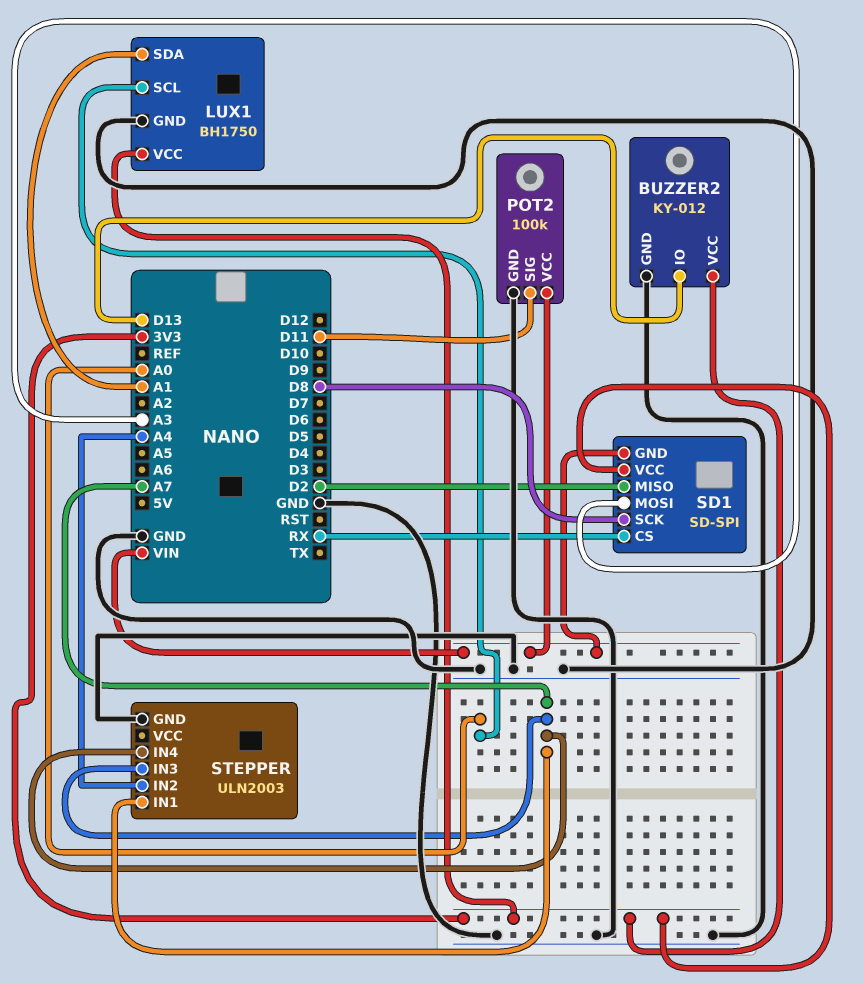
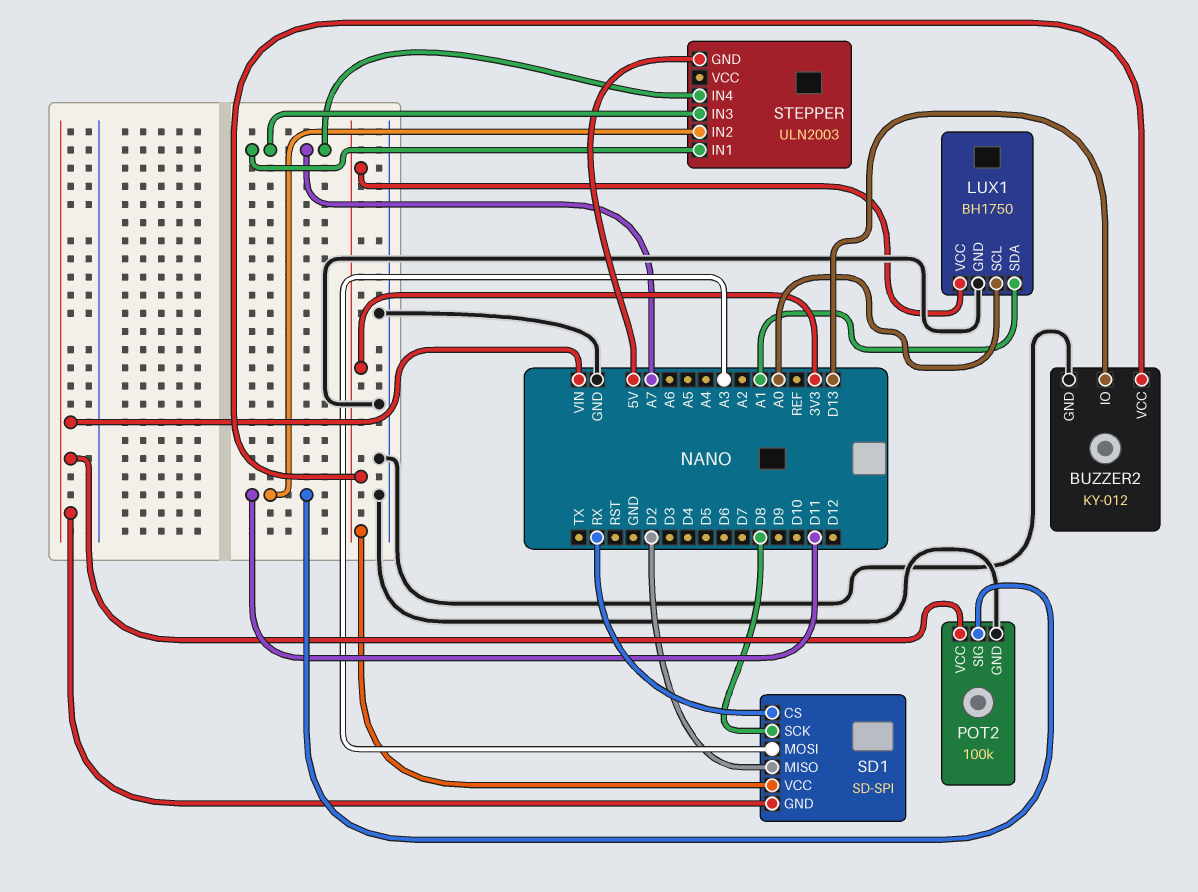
STEPPER pin GND: GND -> 5V
STEPPER pin IN2: A4 -> D11

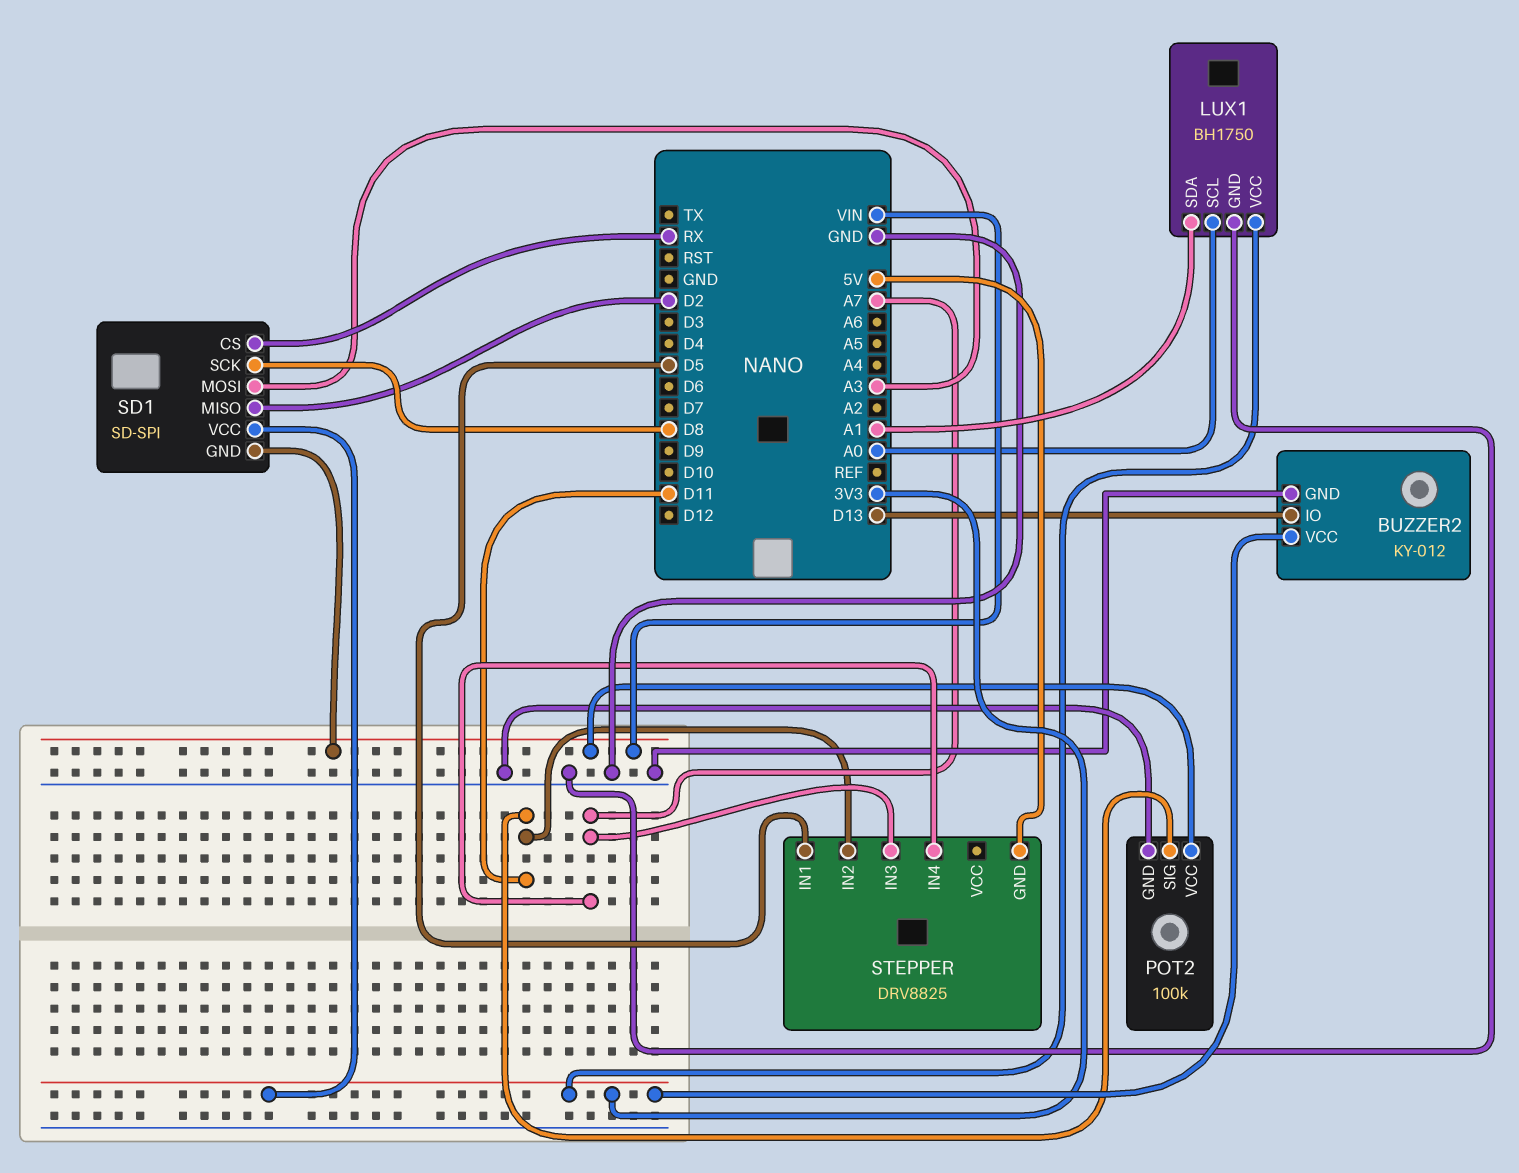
STEPPER: ULN2003 -> DRV8825
STEPPER pin IN1: A7 -> D5

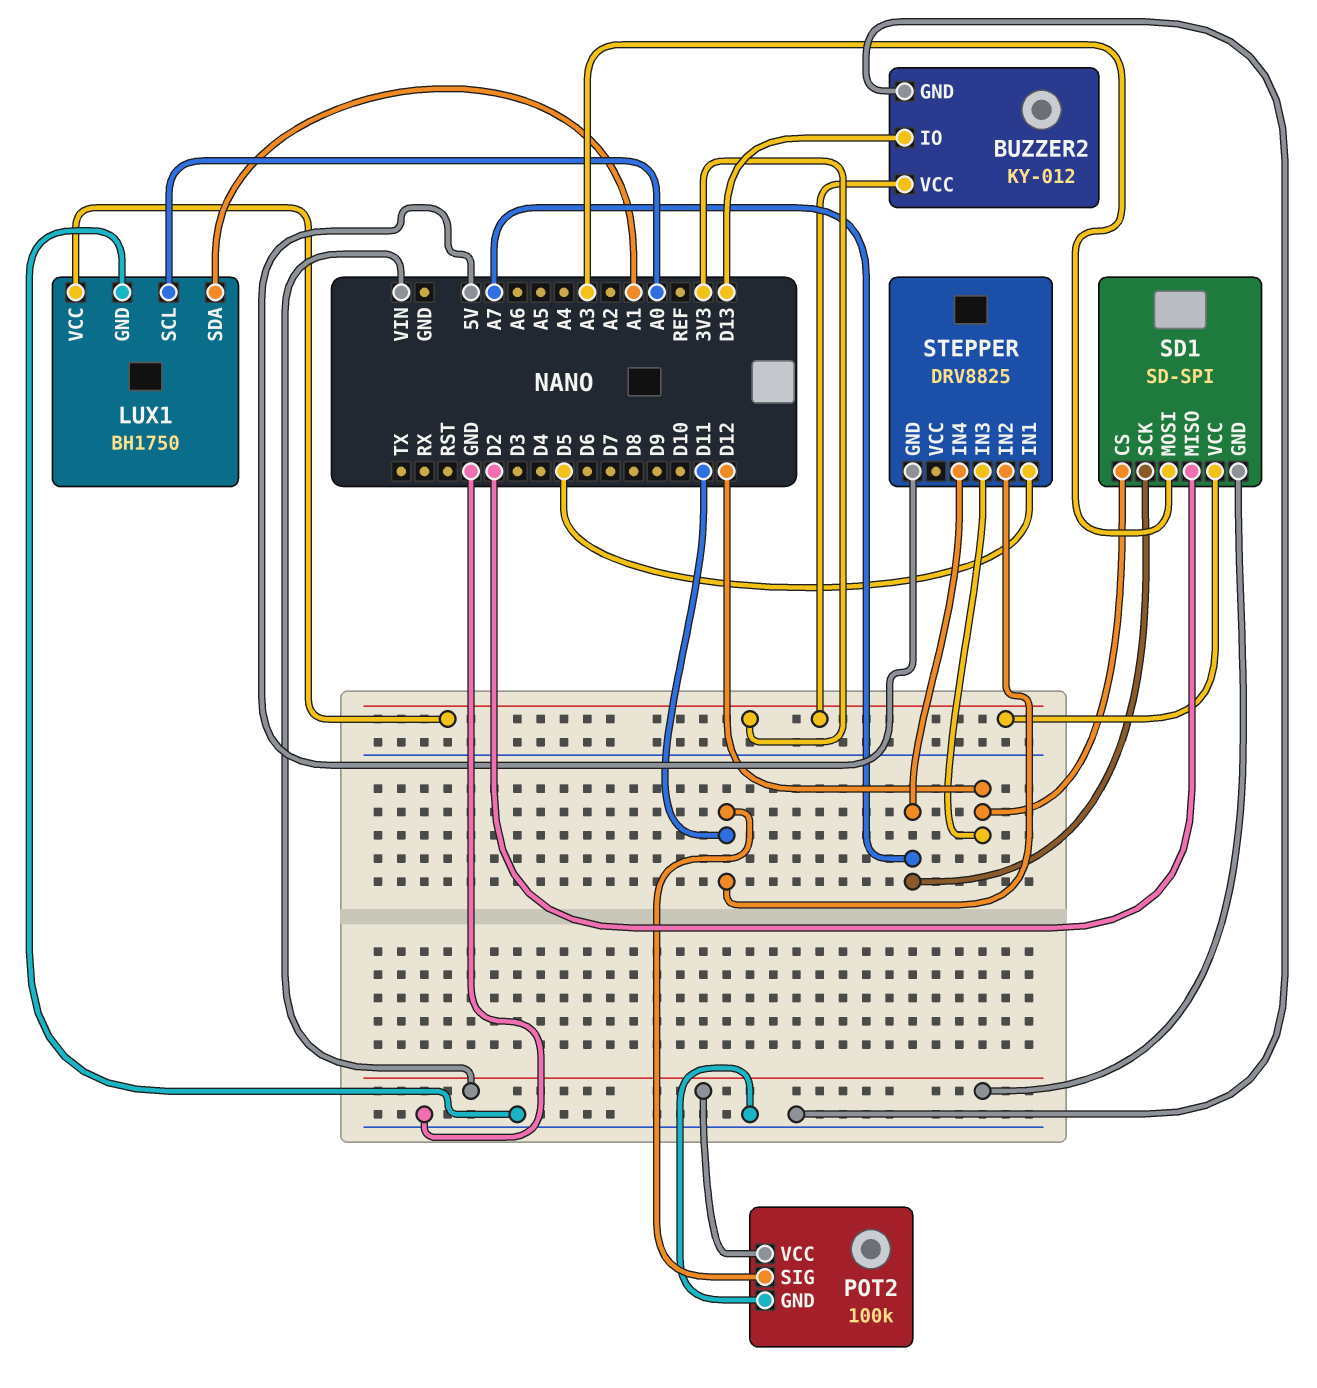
SD1 pin CS: RX -> D12
SD1 pin SCK: D8 -> A7
STEPPER pin IN3: A7 -> D12

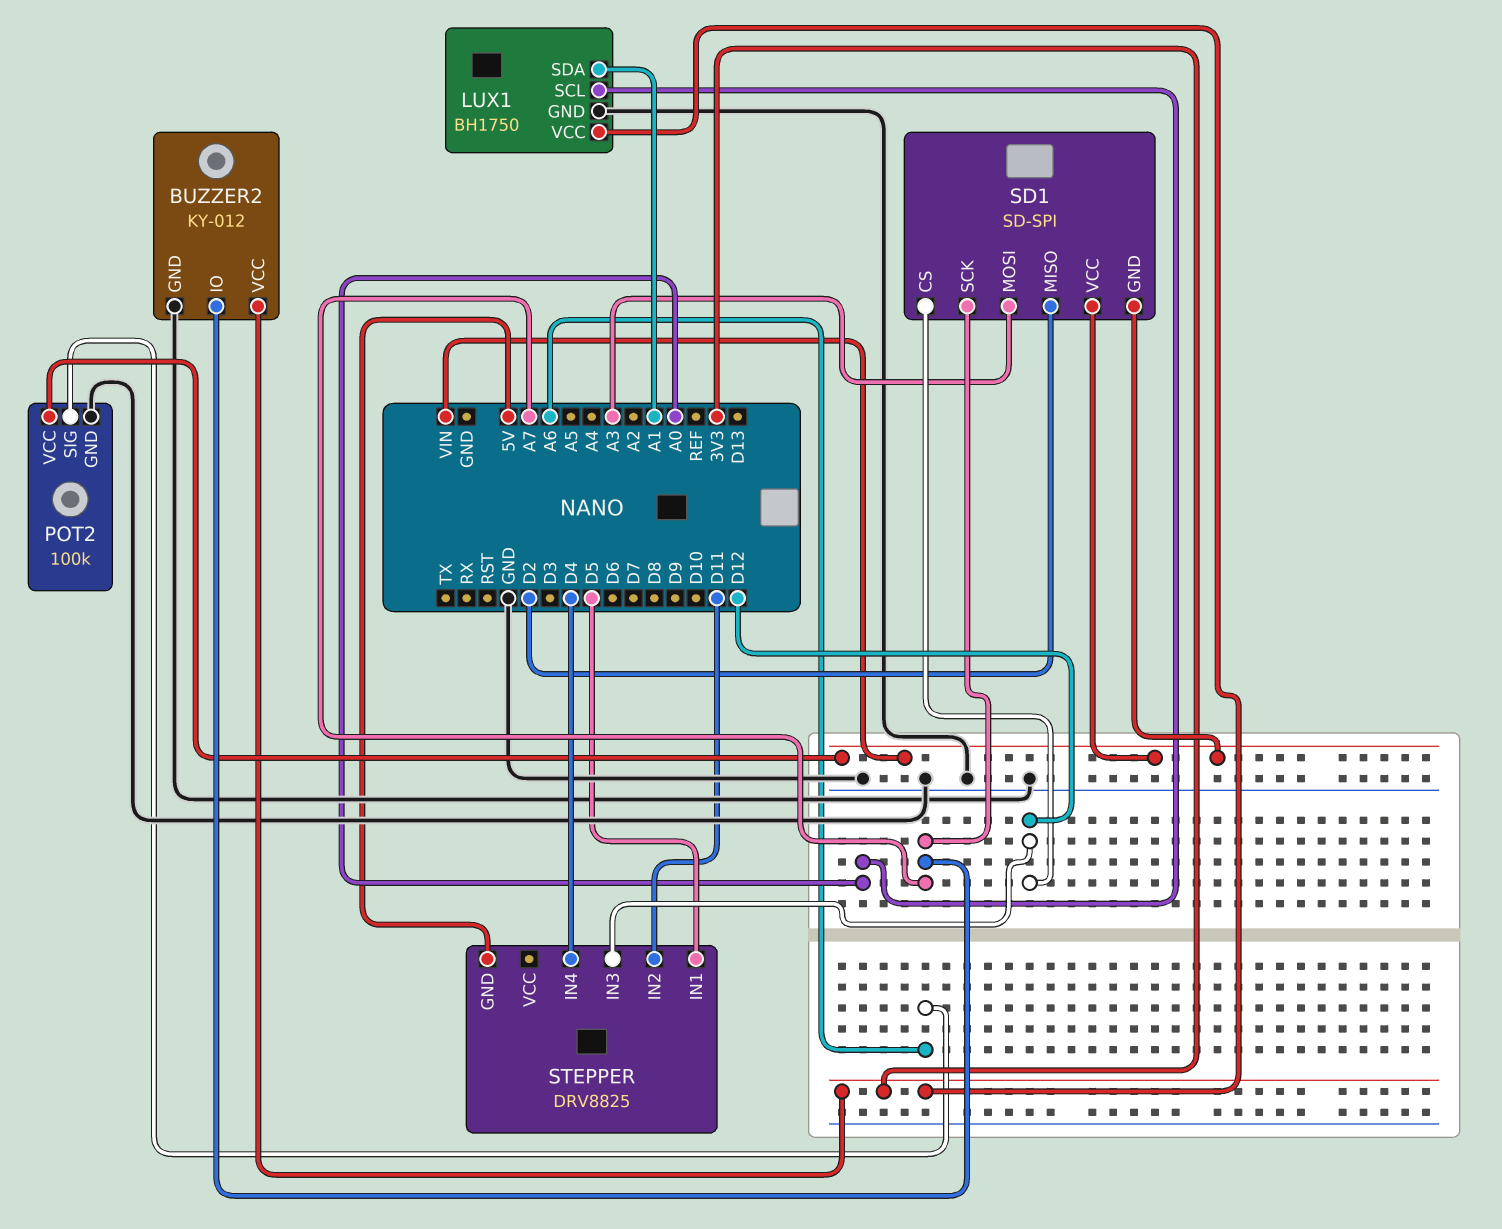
BUZZER2 pin IO: D13 -> A7
POT2 pin SIG: D11 -> A6
SD1 pin VCC: 3V3 -> VIN
STEPPER pin IN4: A7 -> D4

